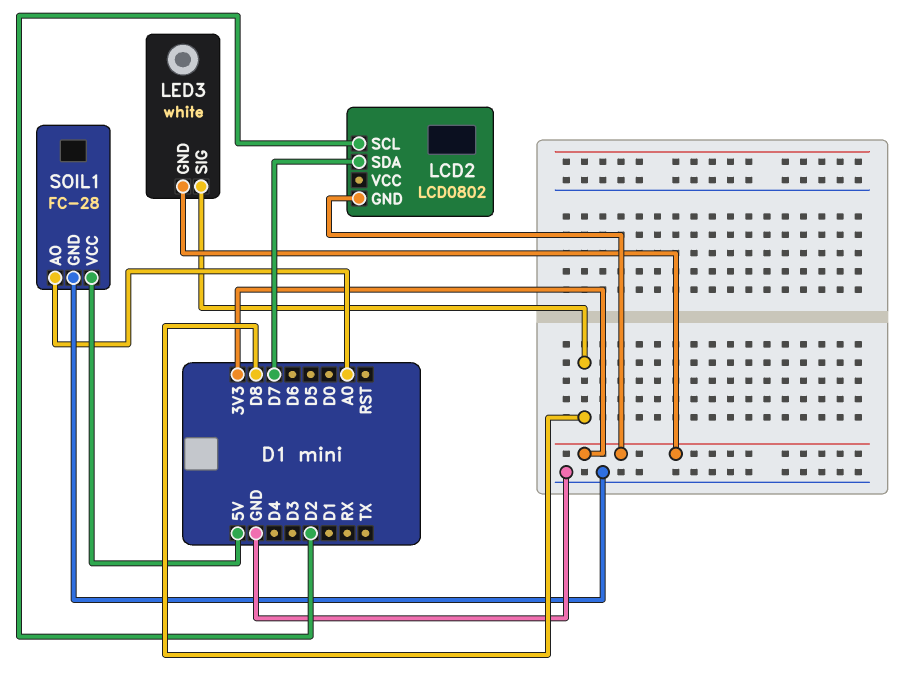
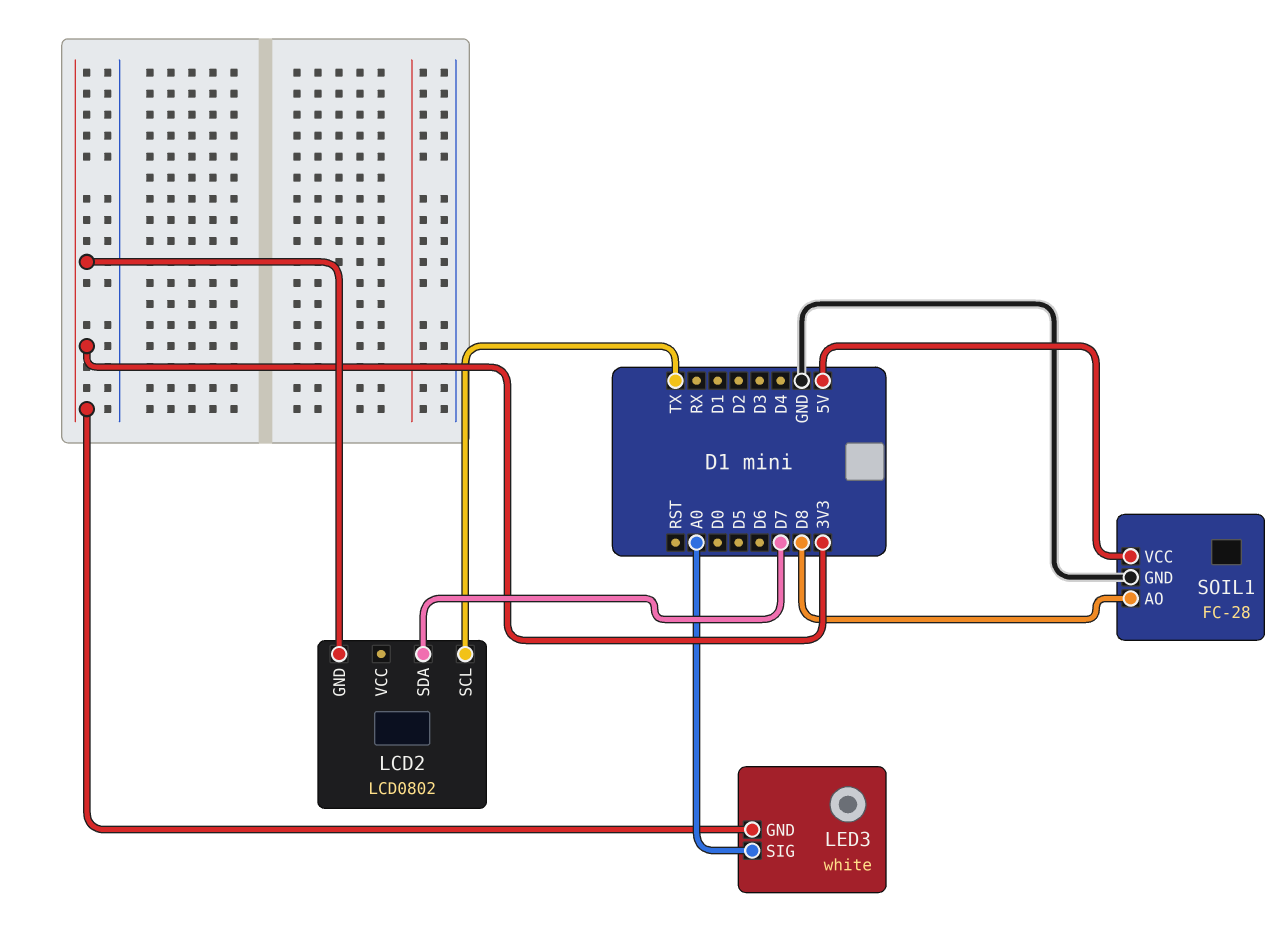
LCD2 pin SCL: D2 -> TX
LED3 pin SIG: D8 -> A0
SOIL1 pin AO: A0 -> D8

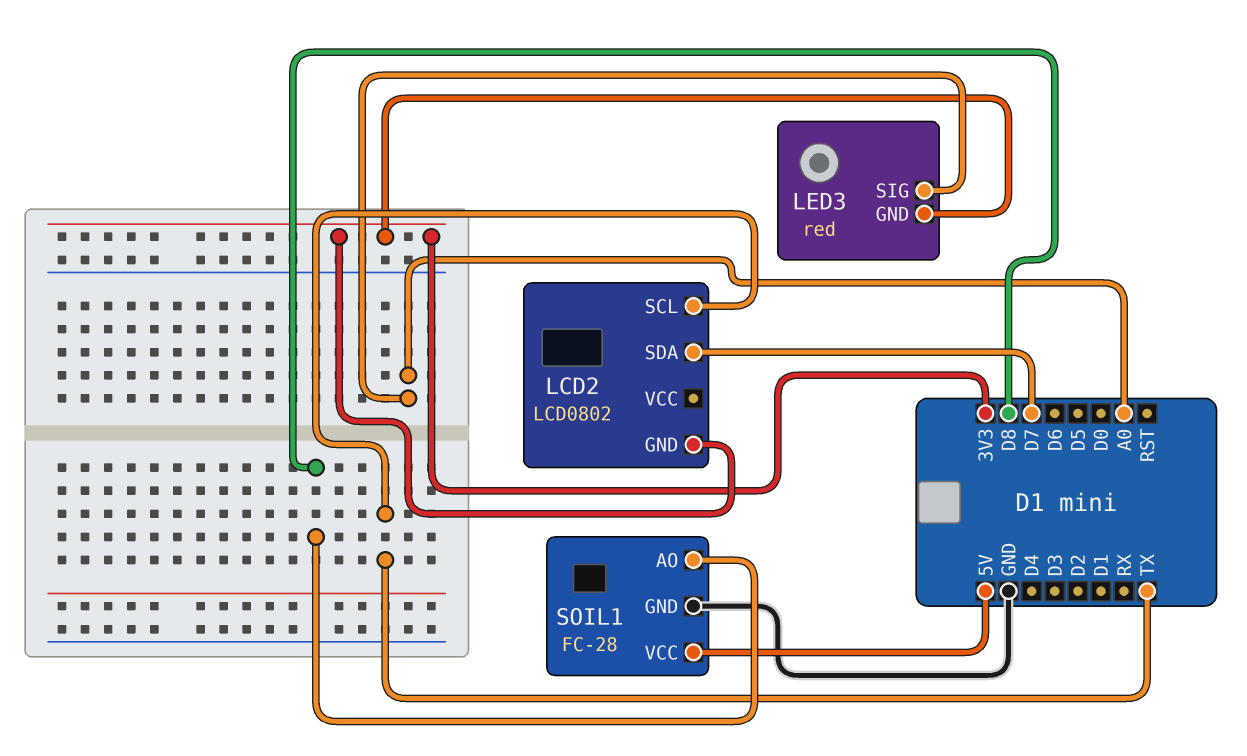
LED3: white -> red

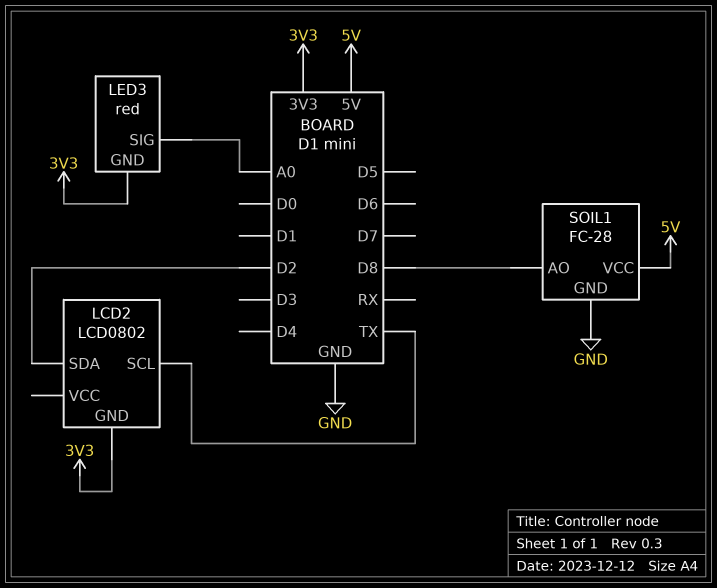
LCD2 pin SDA: D7 -> D2

